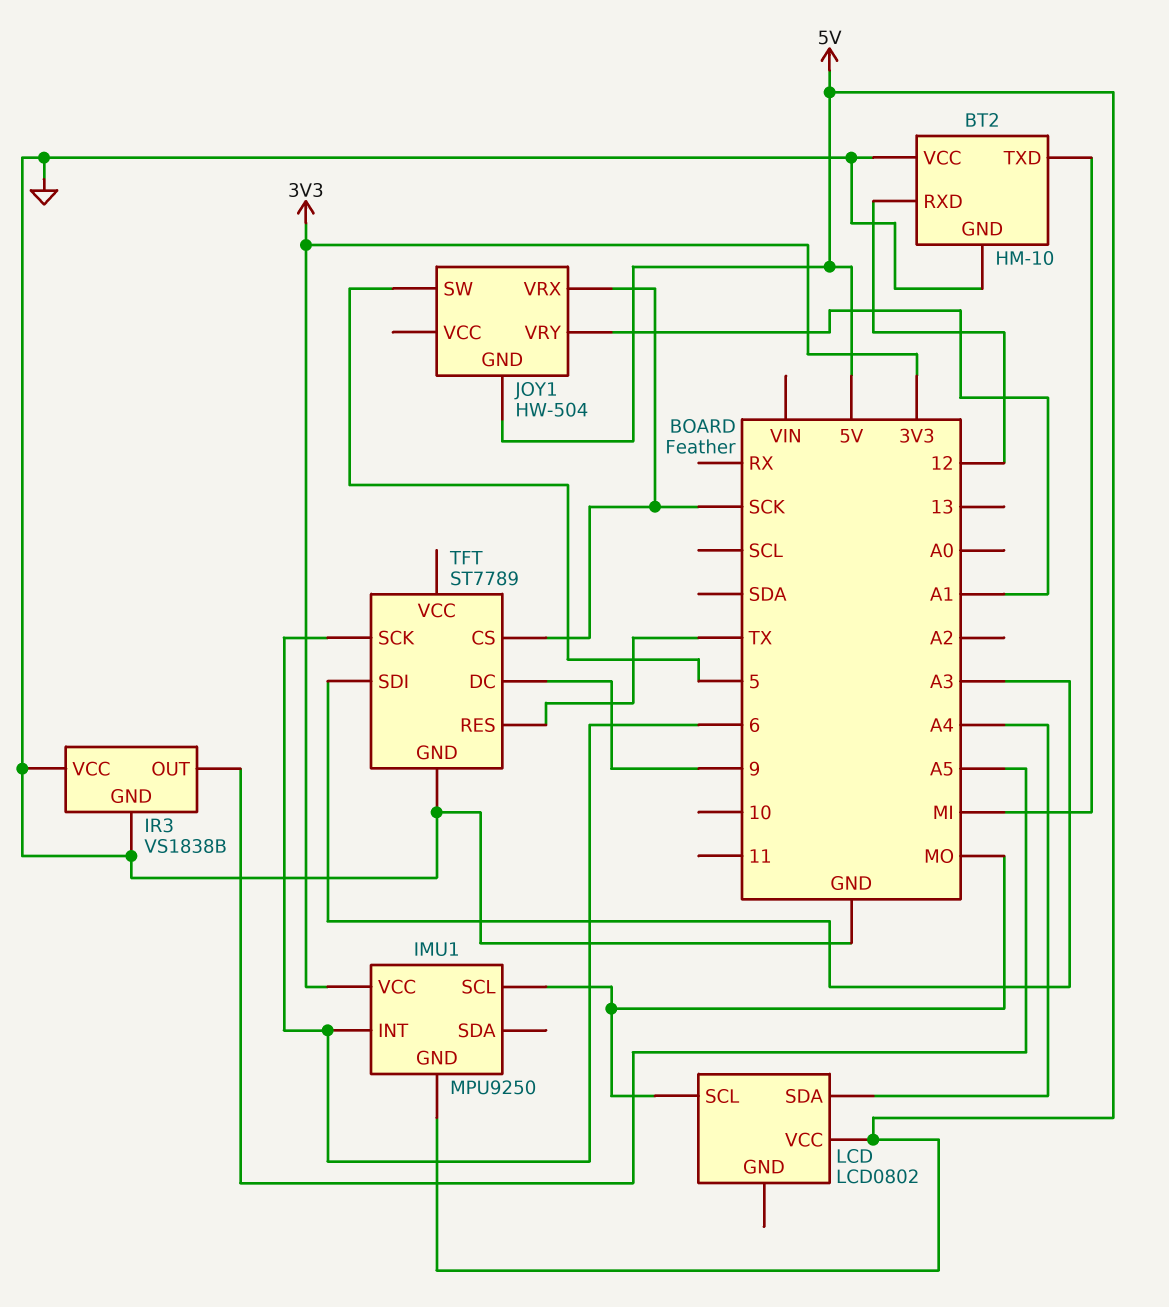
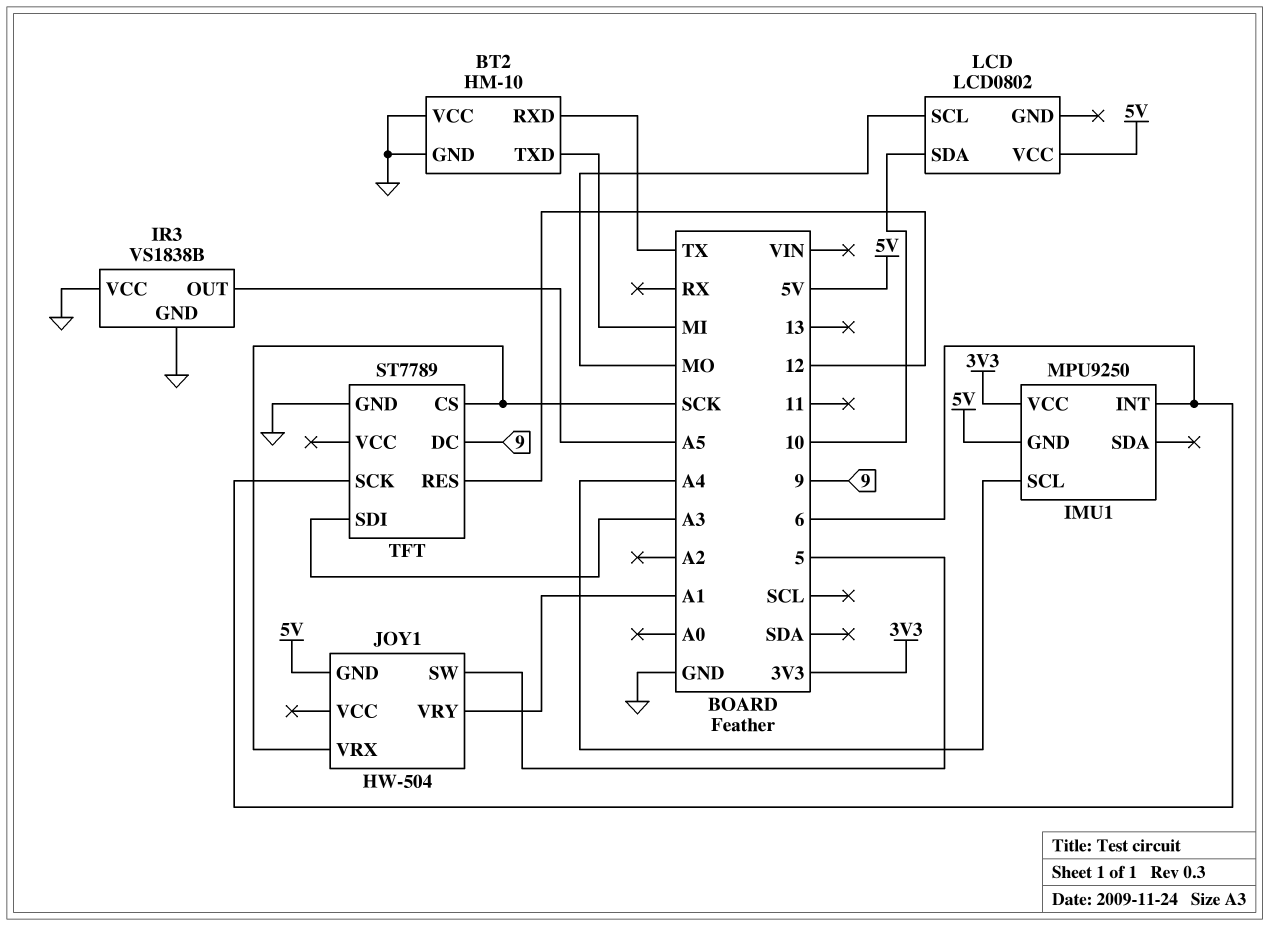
BT2 pin RXD: 12 -> TX
IMU1 pin SCL: MO -> A4
LCD pin SDA: A4 -> 10
TFT pin RES: TX -> 12

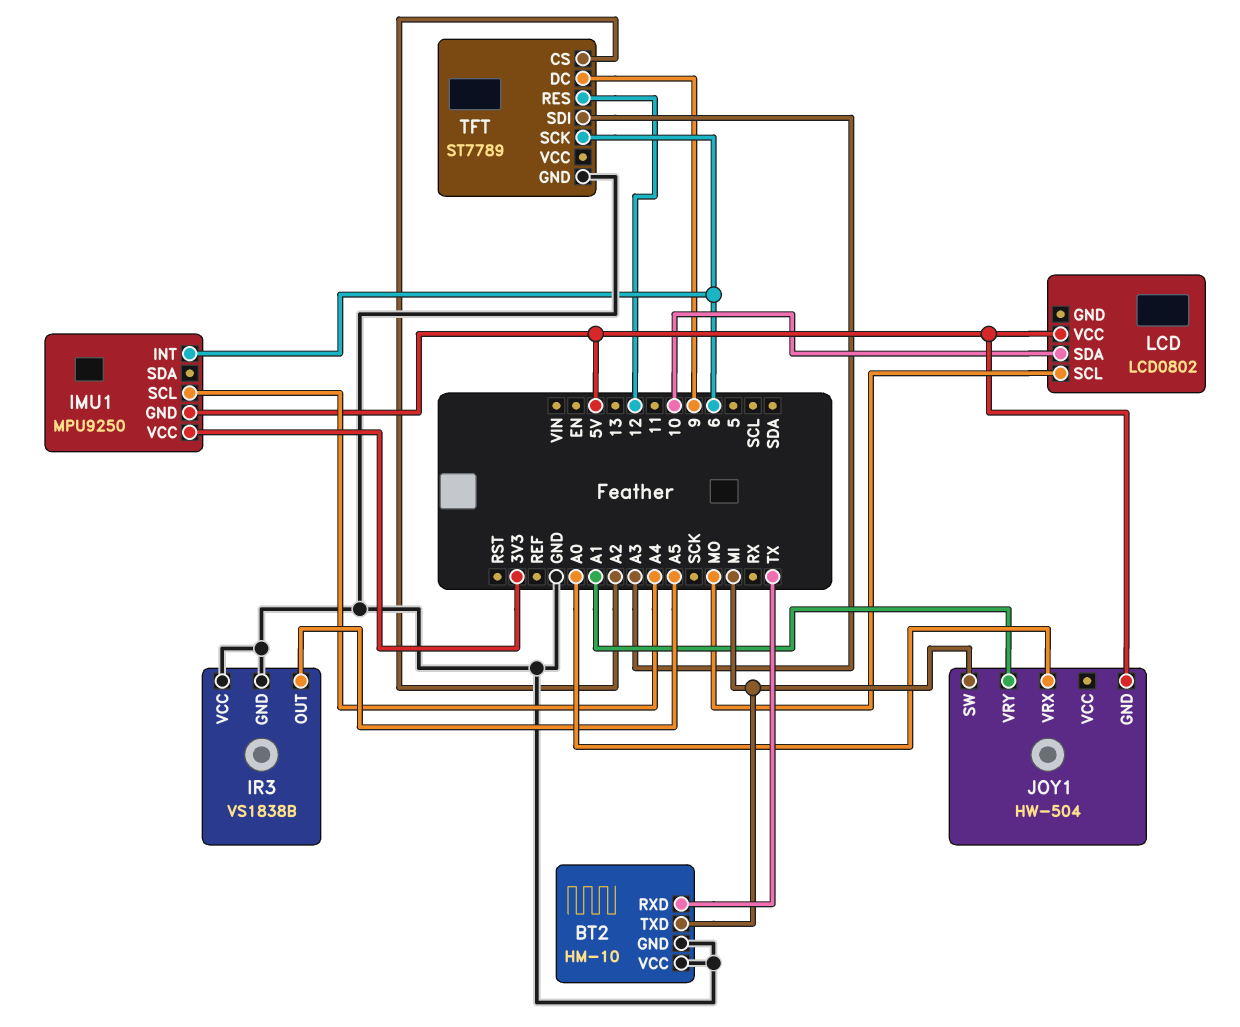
JOY1 pin SW: 5 -> MI
JOY1 pin VRX: SCK -> A0
TFT pin CS: SCK -> A2

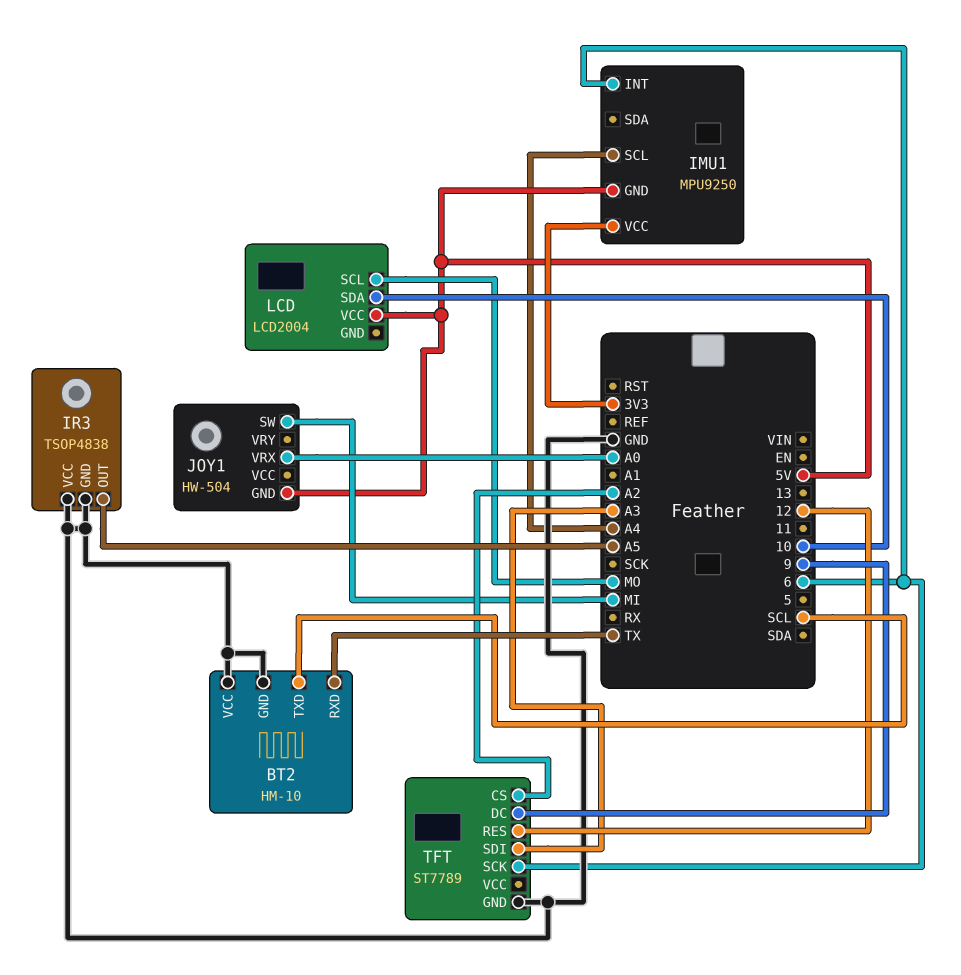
BT2 pin TXD: MI -> SCL
IR3: VS1838B -> TSOP4838
JOY1 pin VRY: A1 -> none
LCD: LCD0802 -> LCD2004

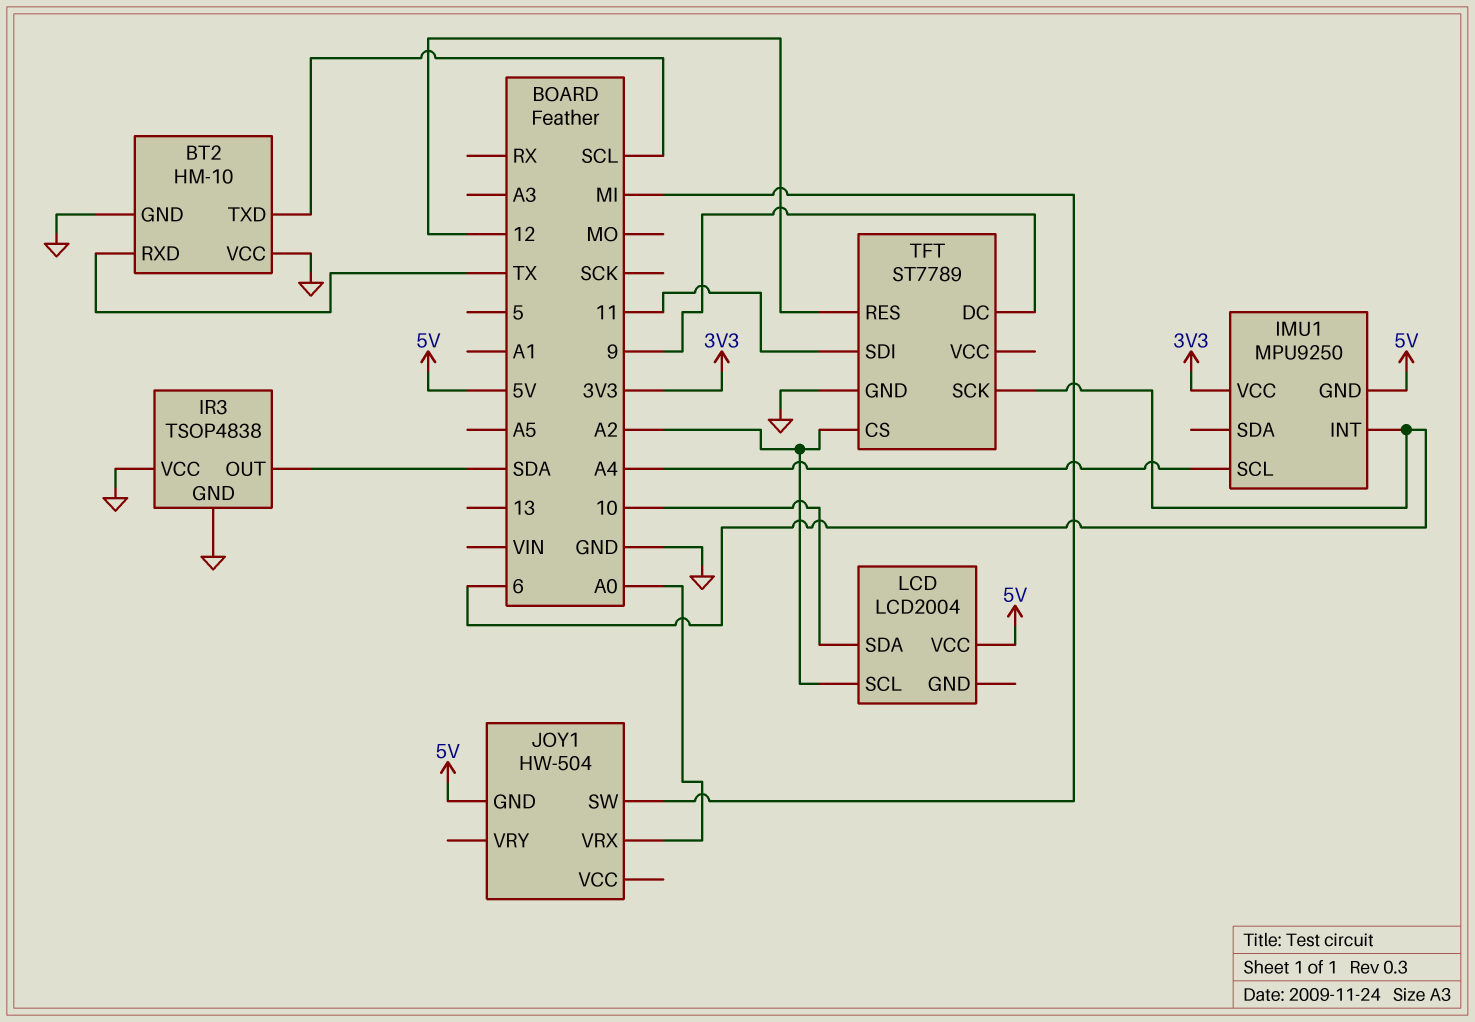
IR3 pin OUT: A5 -> SDA
LCD pin SCL: MO -> A2
TFT pin SDI: A3 -> 11

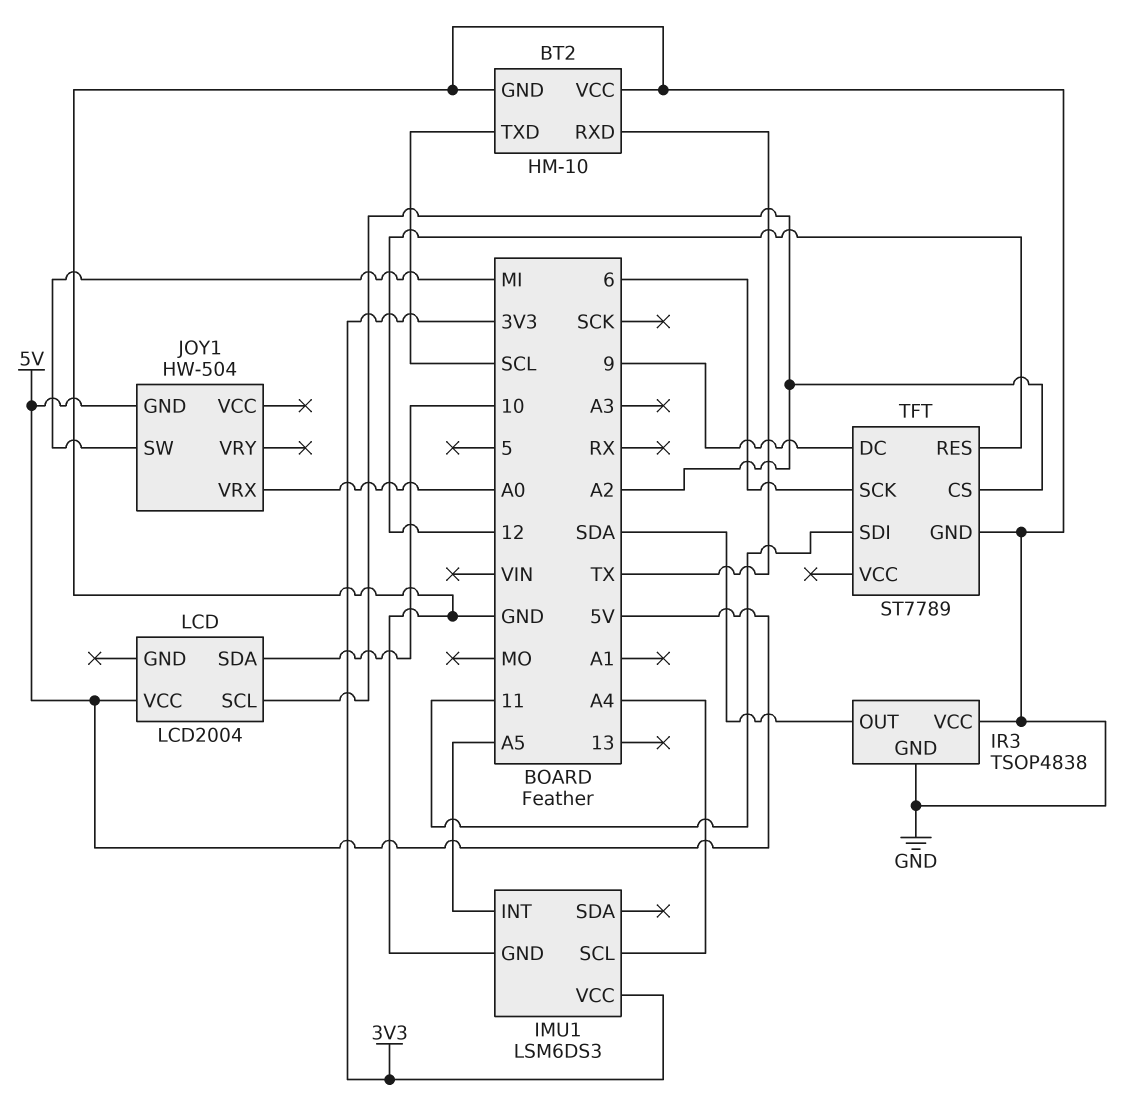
IMU1: MPU9250 -> LSM6DS3
IMU1 pin GND: 5V -> GND
IMU1 pin INT: 6 -> A5

